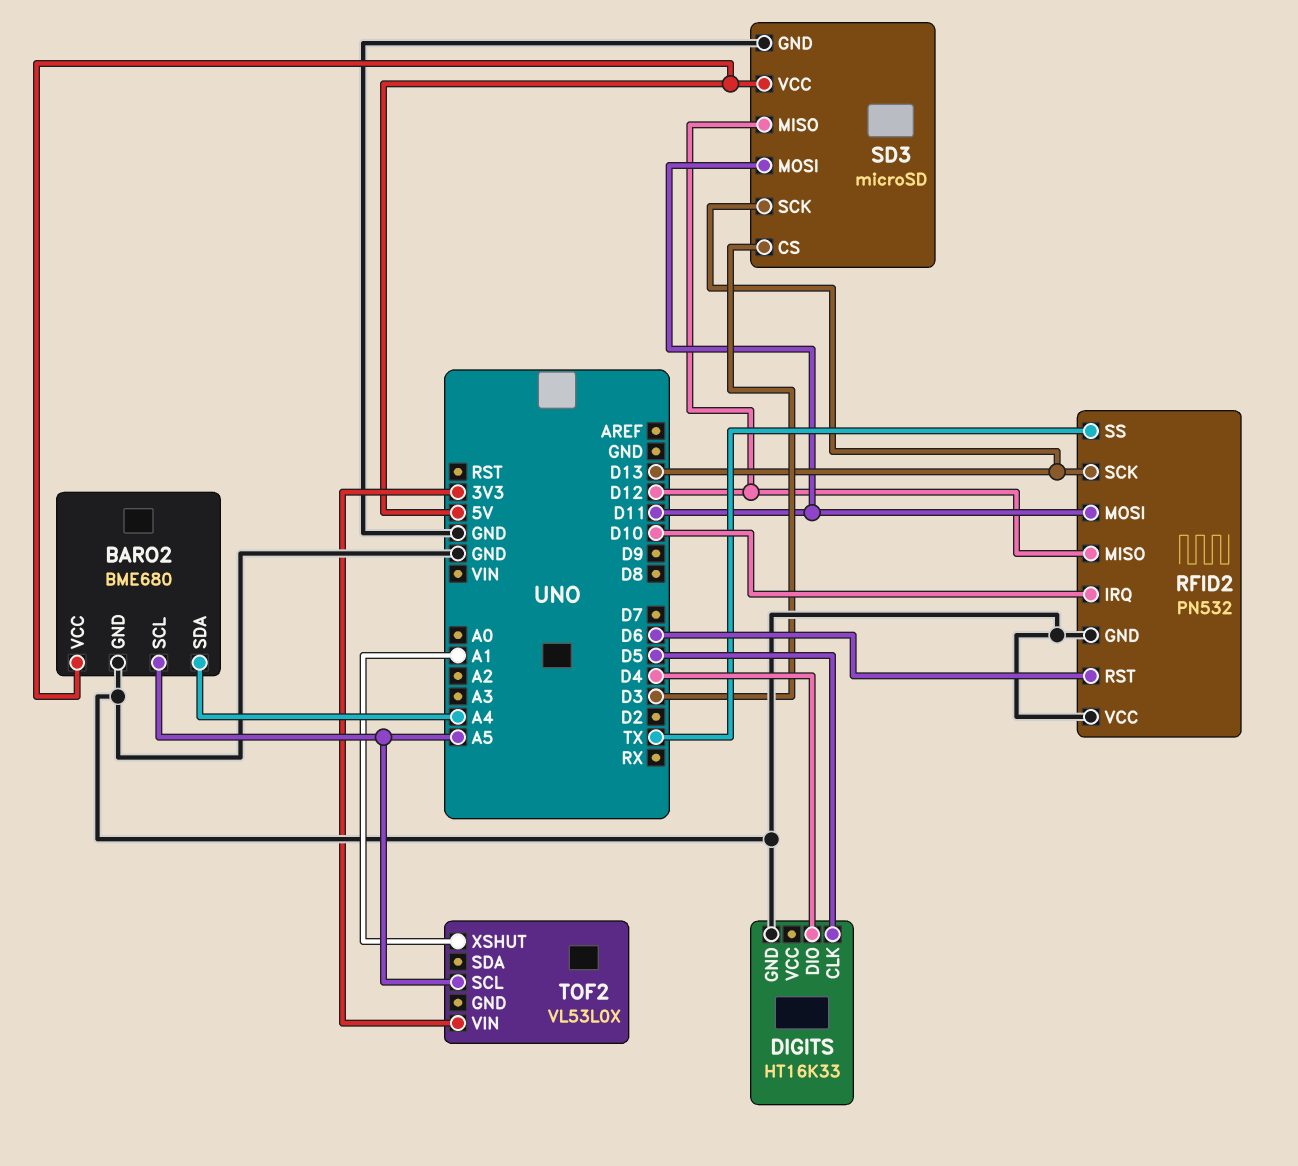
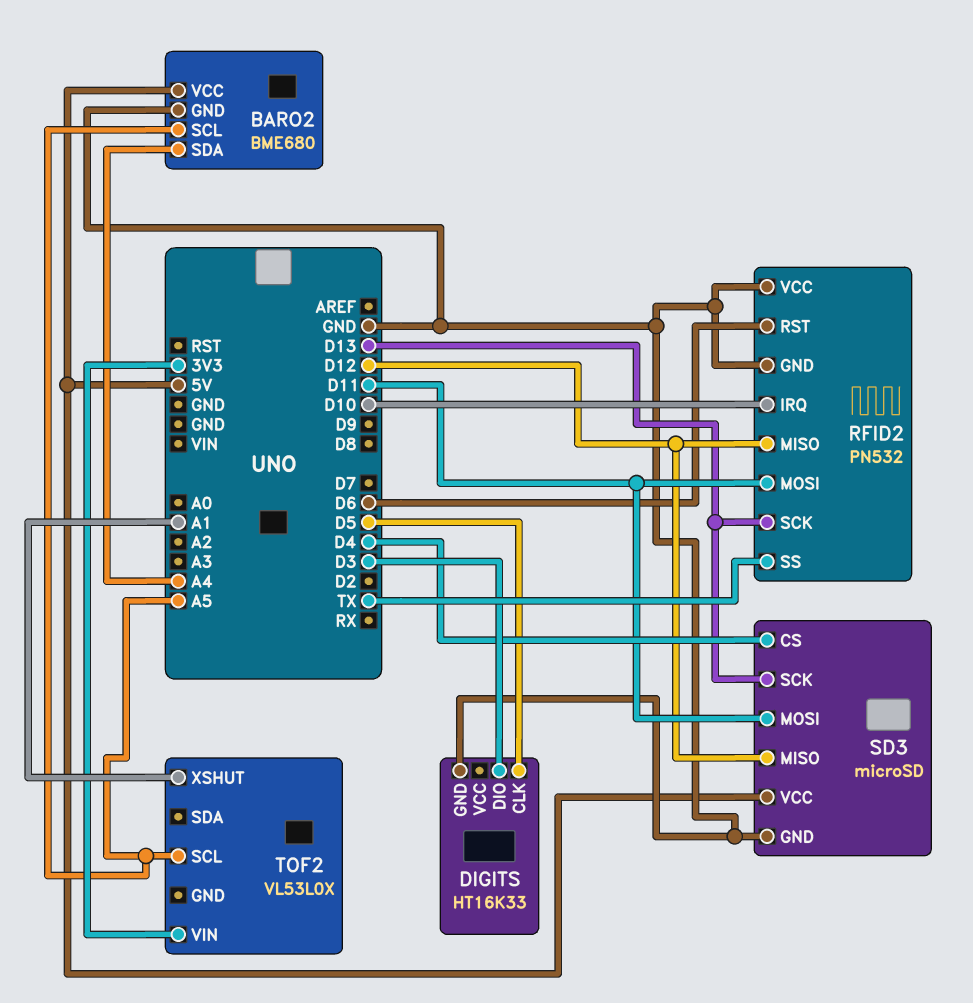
DIGITS pin DIO: D4 -> D3
SD3 pin CS: D3 -> D4

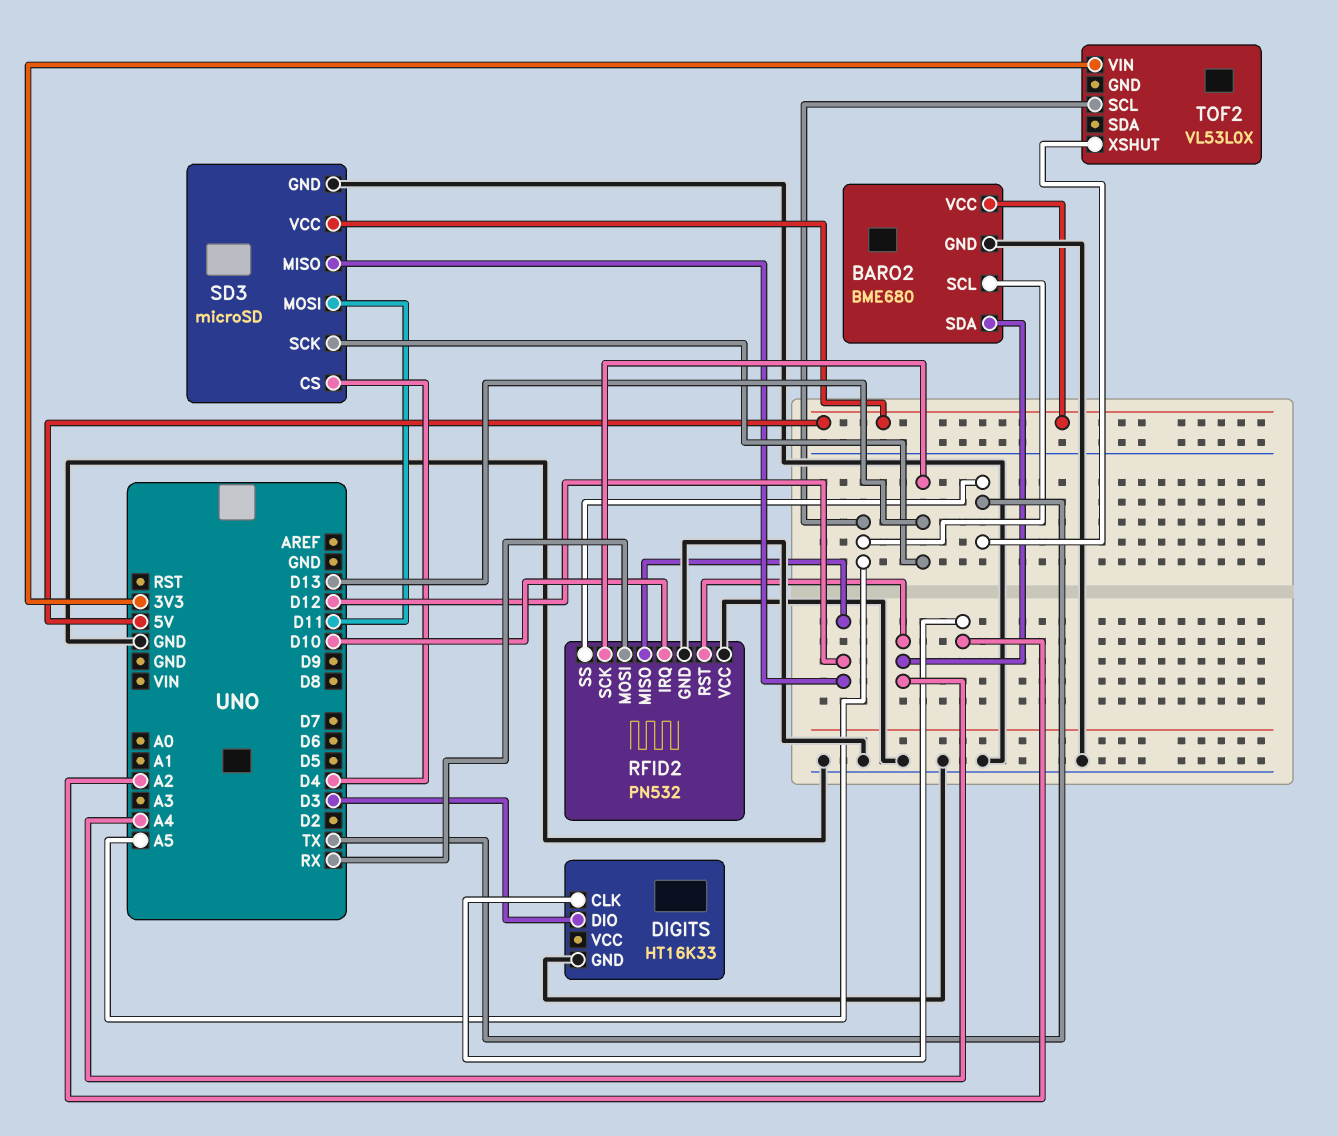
DIGITS pin CLK: D5 -> A2
RFID2 pin MOSI: D11 -> RX
RFID2 pin RST: D6 -> A4
TOF2 pin XSHUT: A1 -> TX

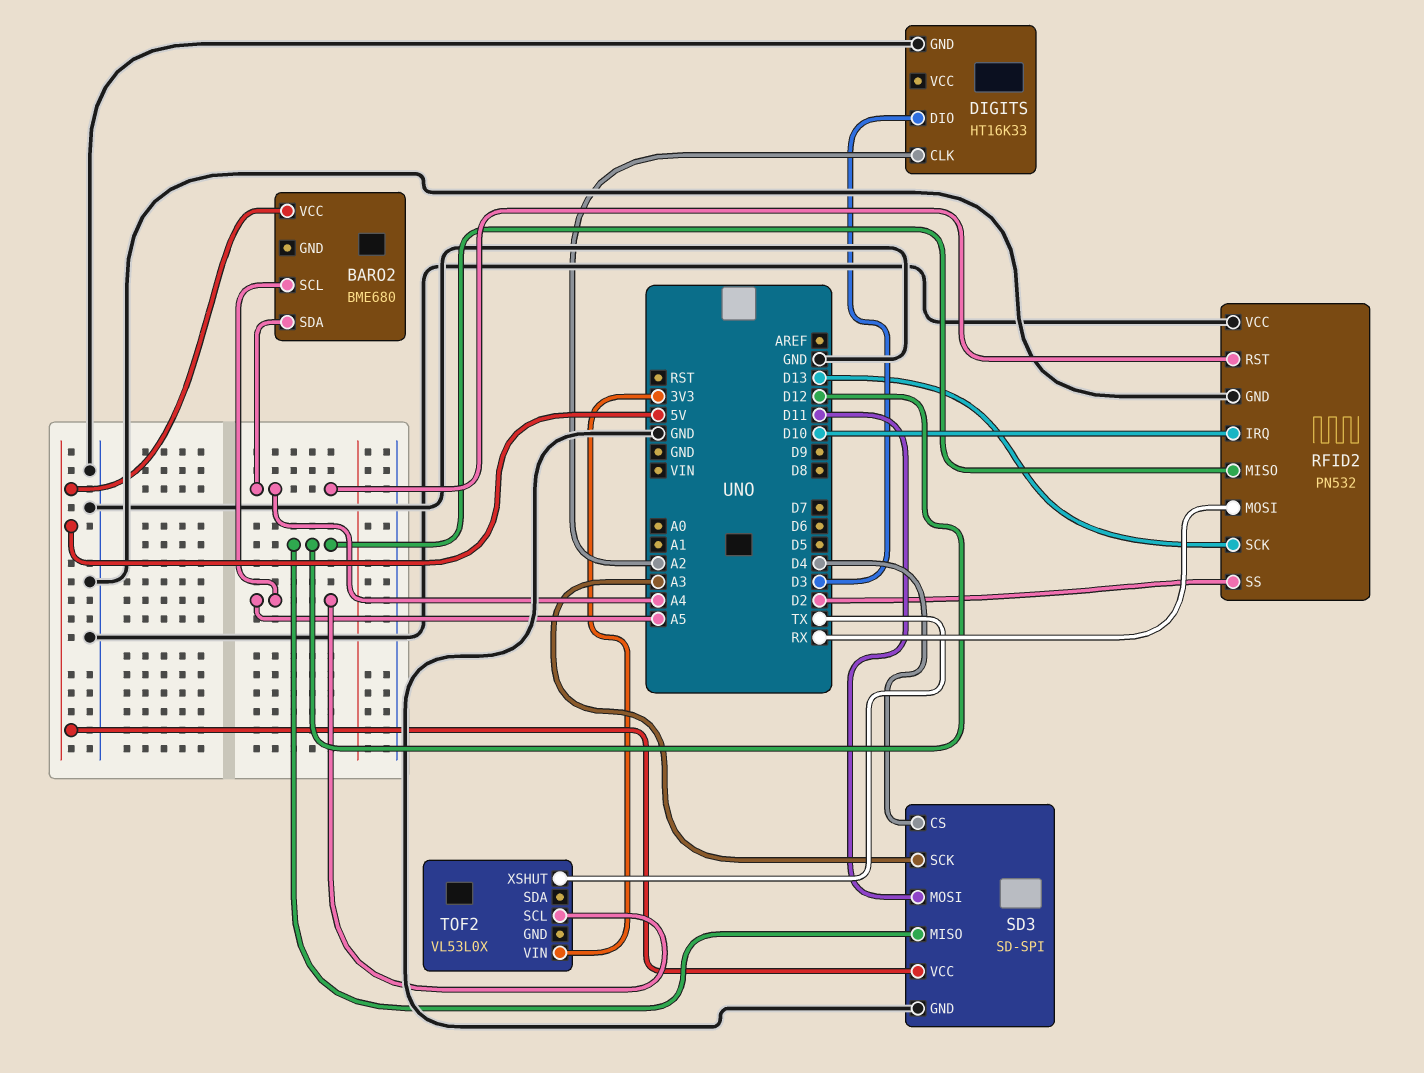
BARO2 pin GND: GND -> none
RFID2 pin SS: TX -> D2
SD3: microSD -> SD-SPI
SD3 pin SCK: D13 -> A3

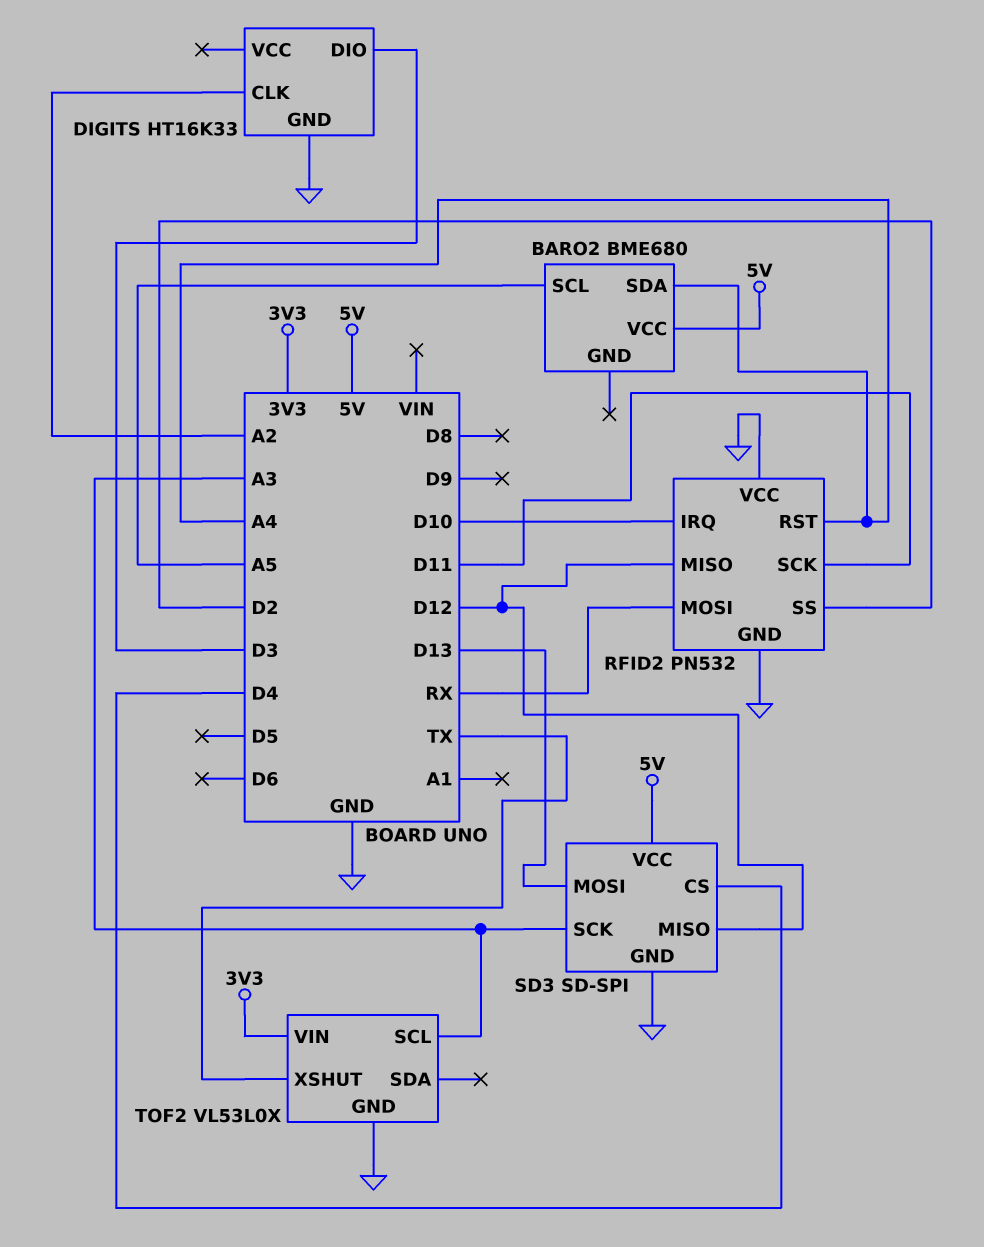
RFID2 pin SCK: D13 -> D11
SD3 pin MOSI: D11 -> D13
TOF2 pin GND: none -> GND
TOF2 pin SCL: A5 -> A3

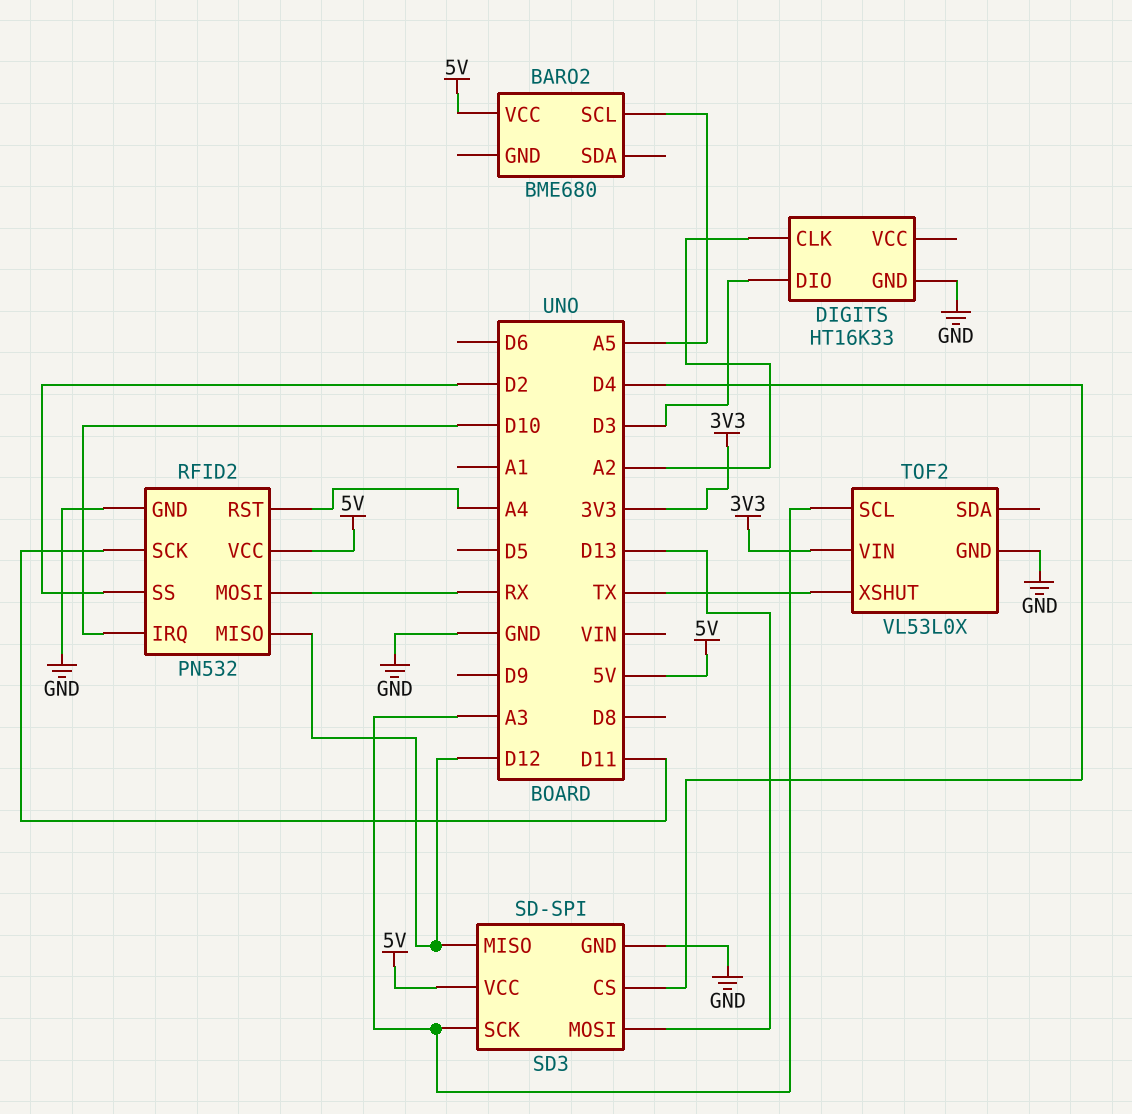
BARO2 pin SDA: A4 -> none
RFID2 pin VCC: GND -> 5V

